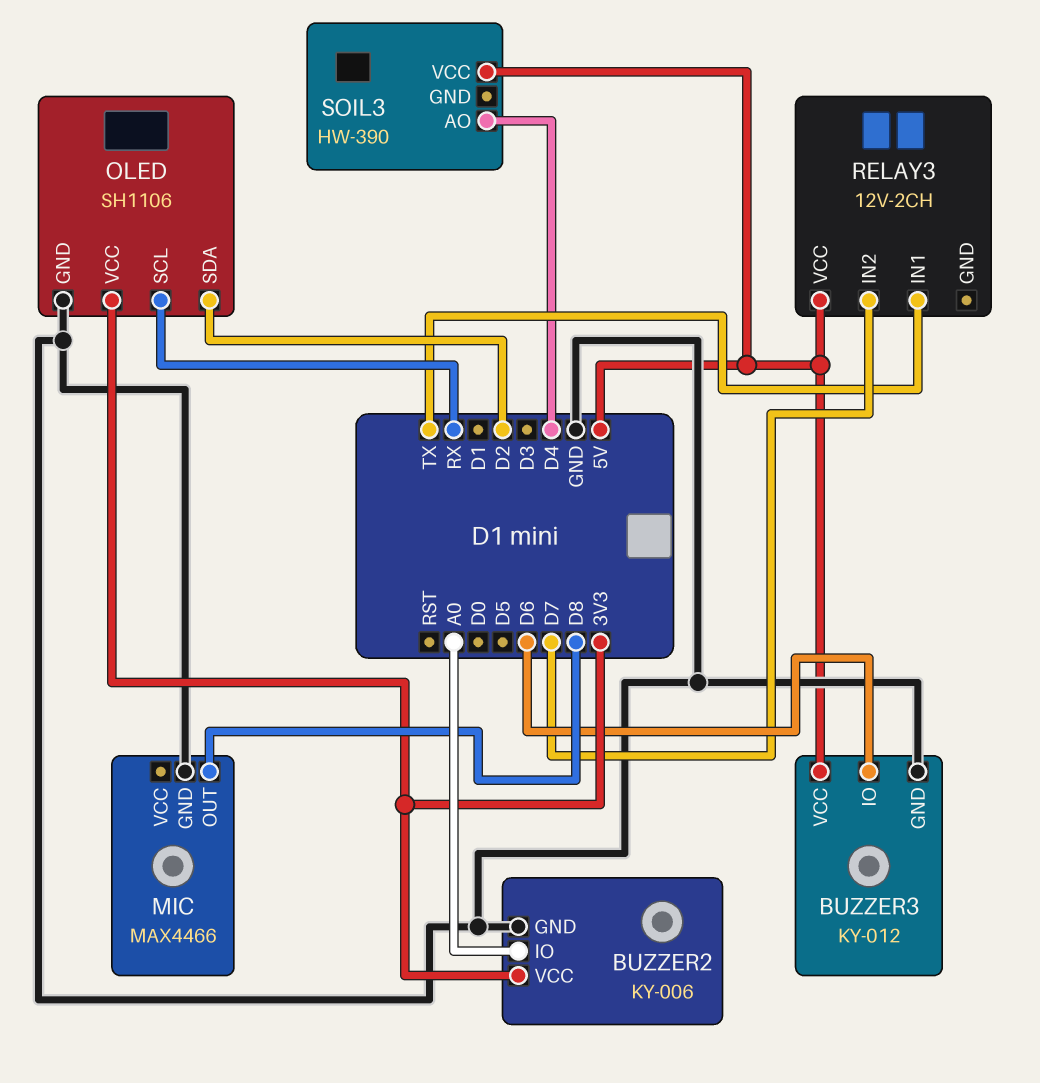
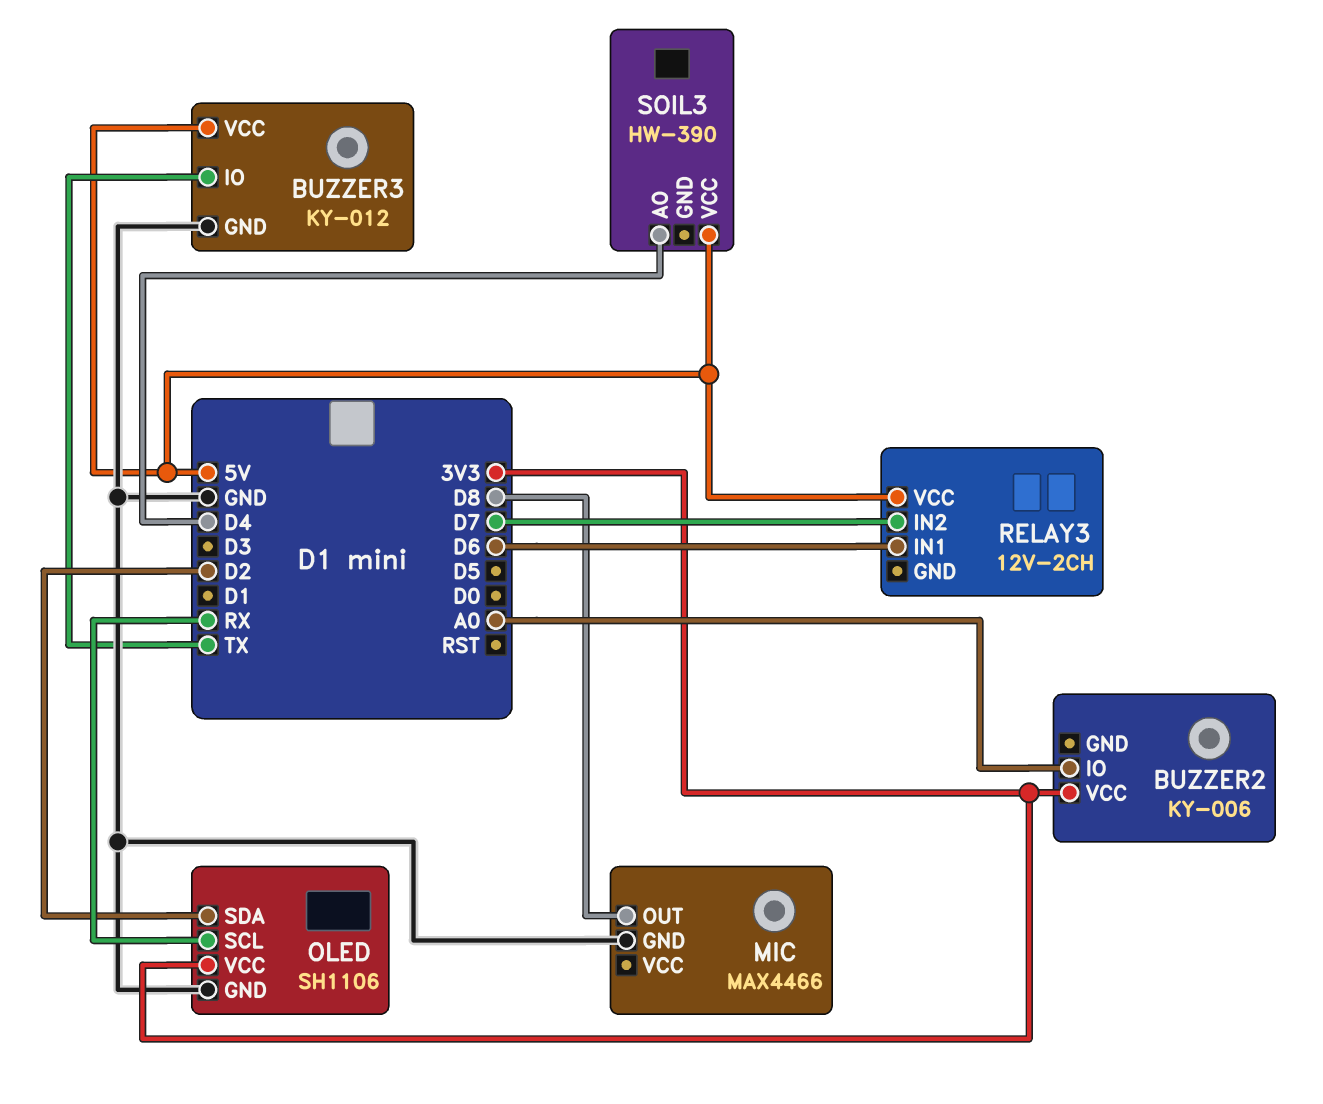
BUZZER2 pin GND: GND -> none
BUZZER3 pin IO: D6 -> TX
RELAY3 pin IN1: TX -> D6

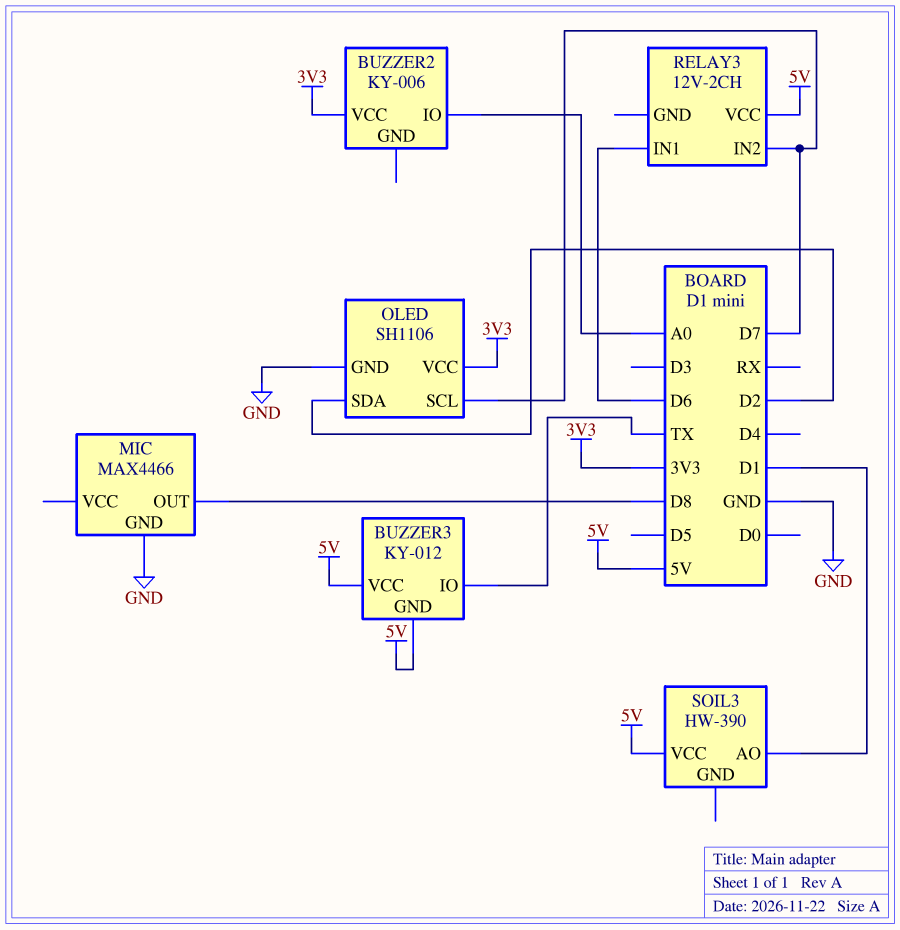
BUZZER3 pin GND: GND -> 5V
OLED pin SCL: RX -> D7
SOIL3 pin AO: D4 -> D1

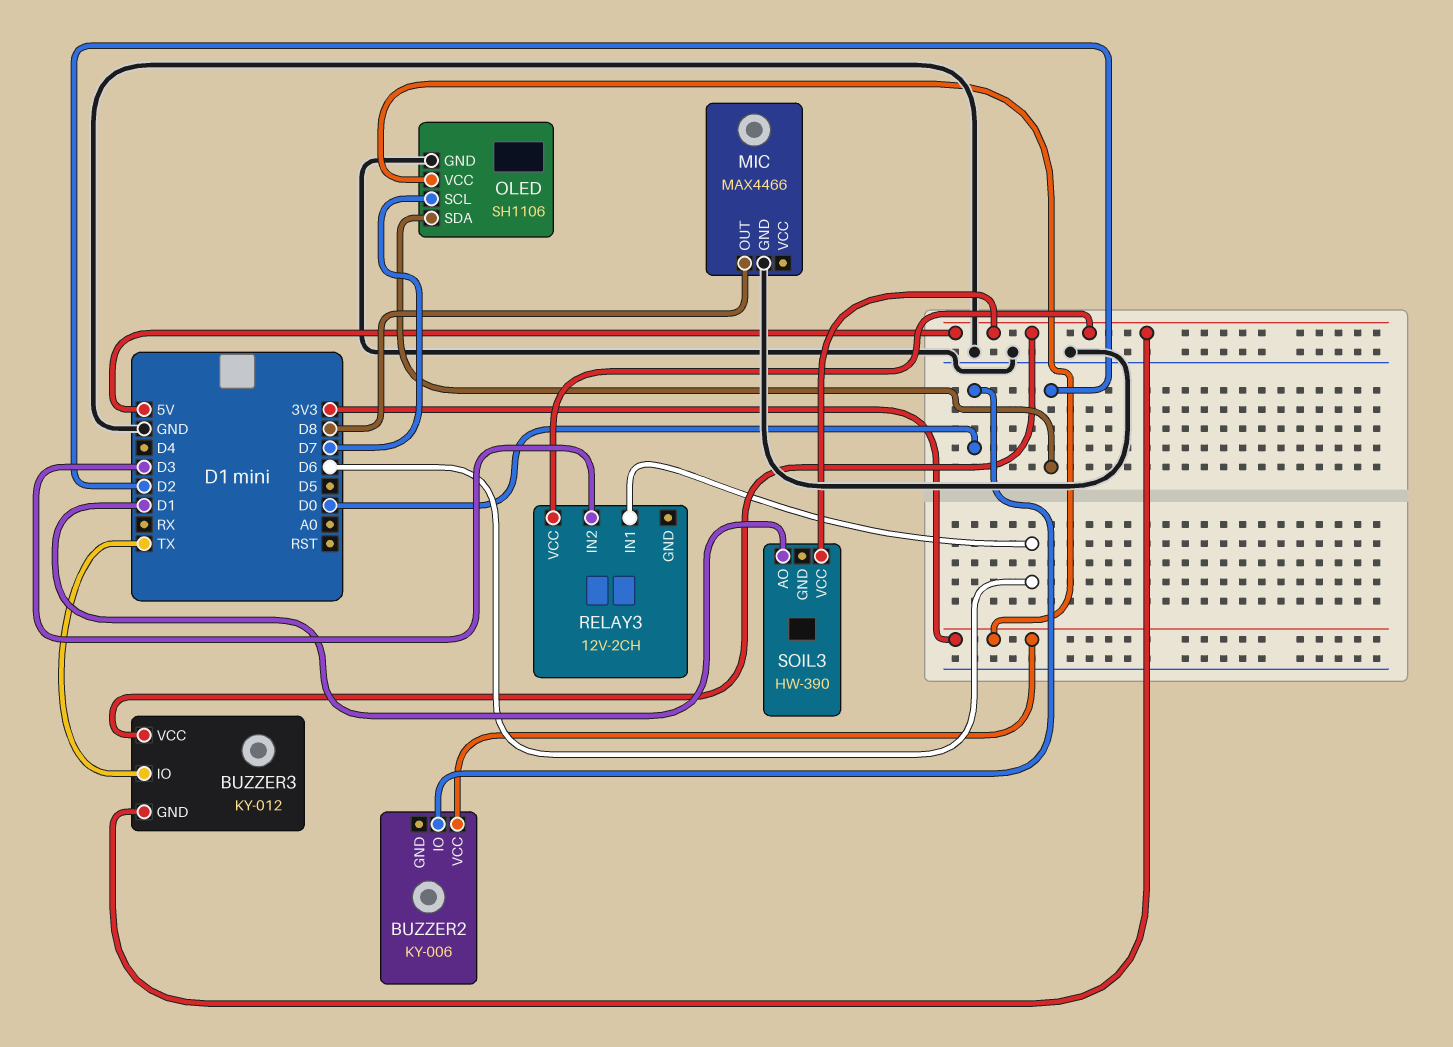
BUZZER2 pin IO: A0 -> D0
RELAY3 pin IN2: D7 -> D3

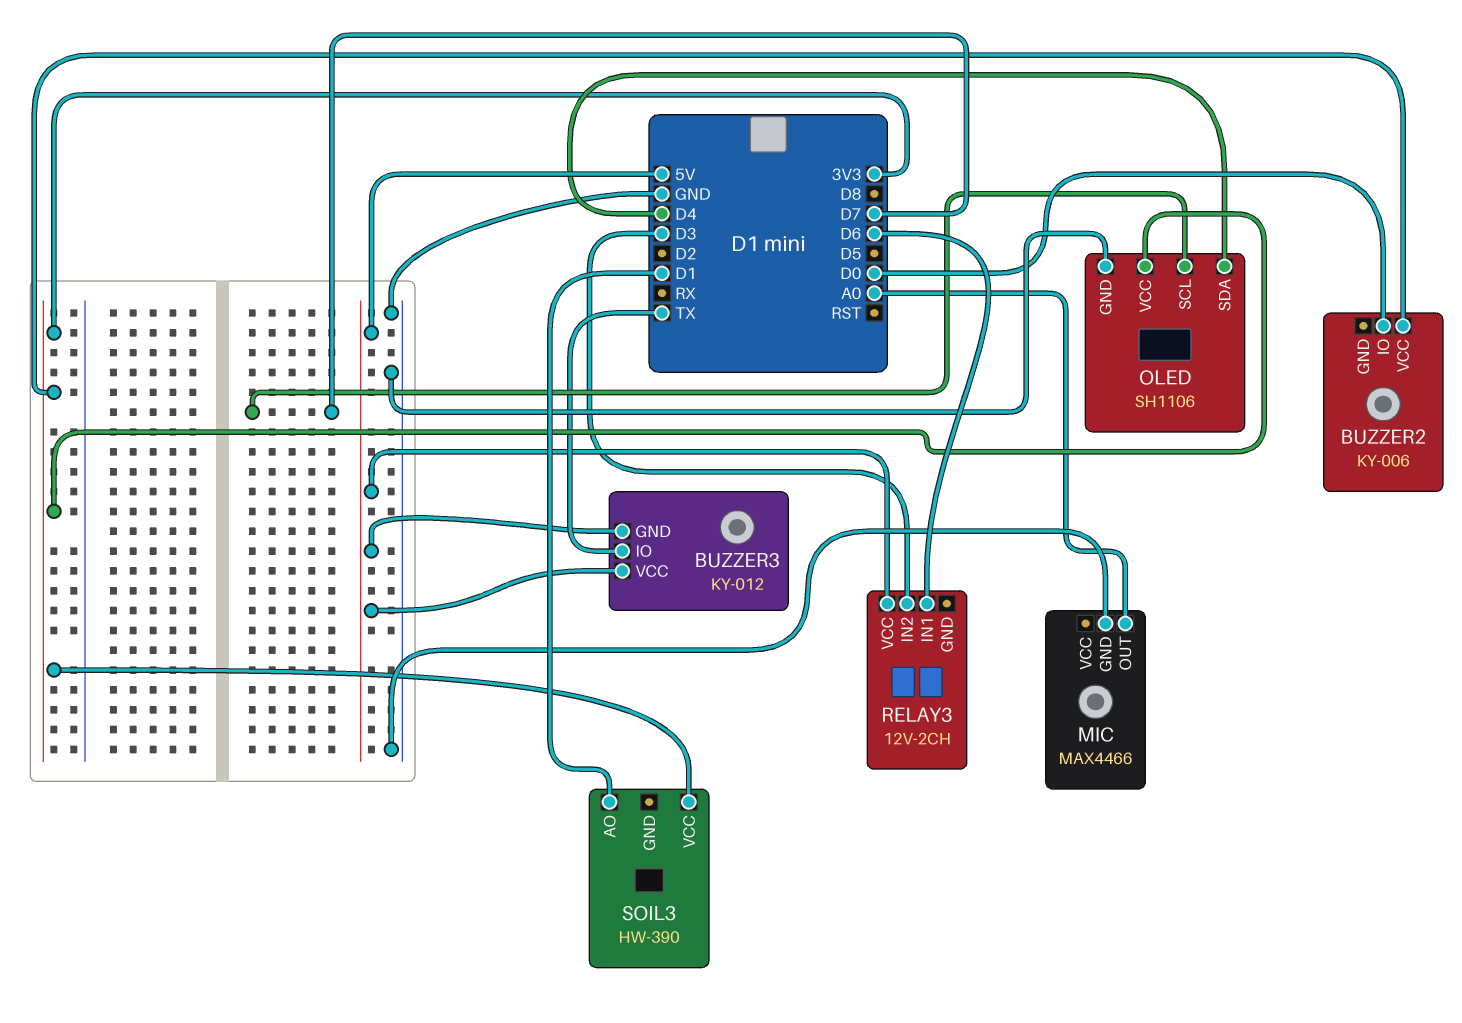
MIC pin OUT: D8 -> A0
OLED pin SDA: D2 -> D4
SOIL3 pin VCC: 5V -> 3V3

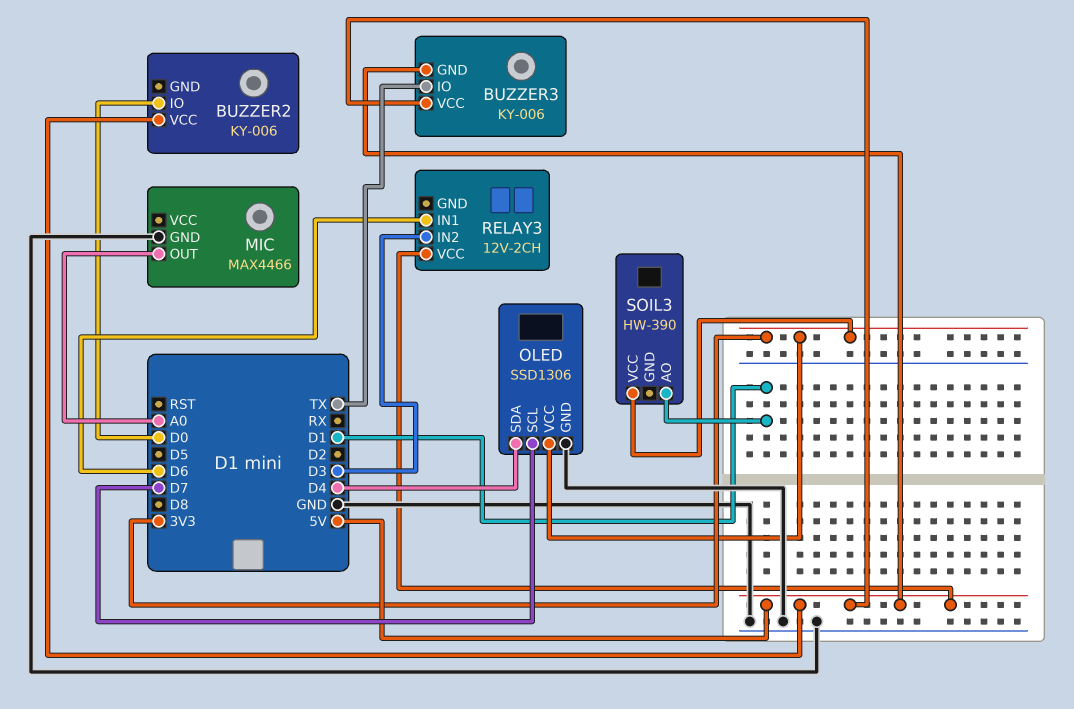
BUZZER2 pin VCC: 3V3 -> 5V
BUZZER3: KY-012 -> KY-006
OLED: SH1106 -> SSD1306

